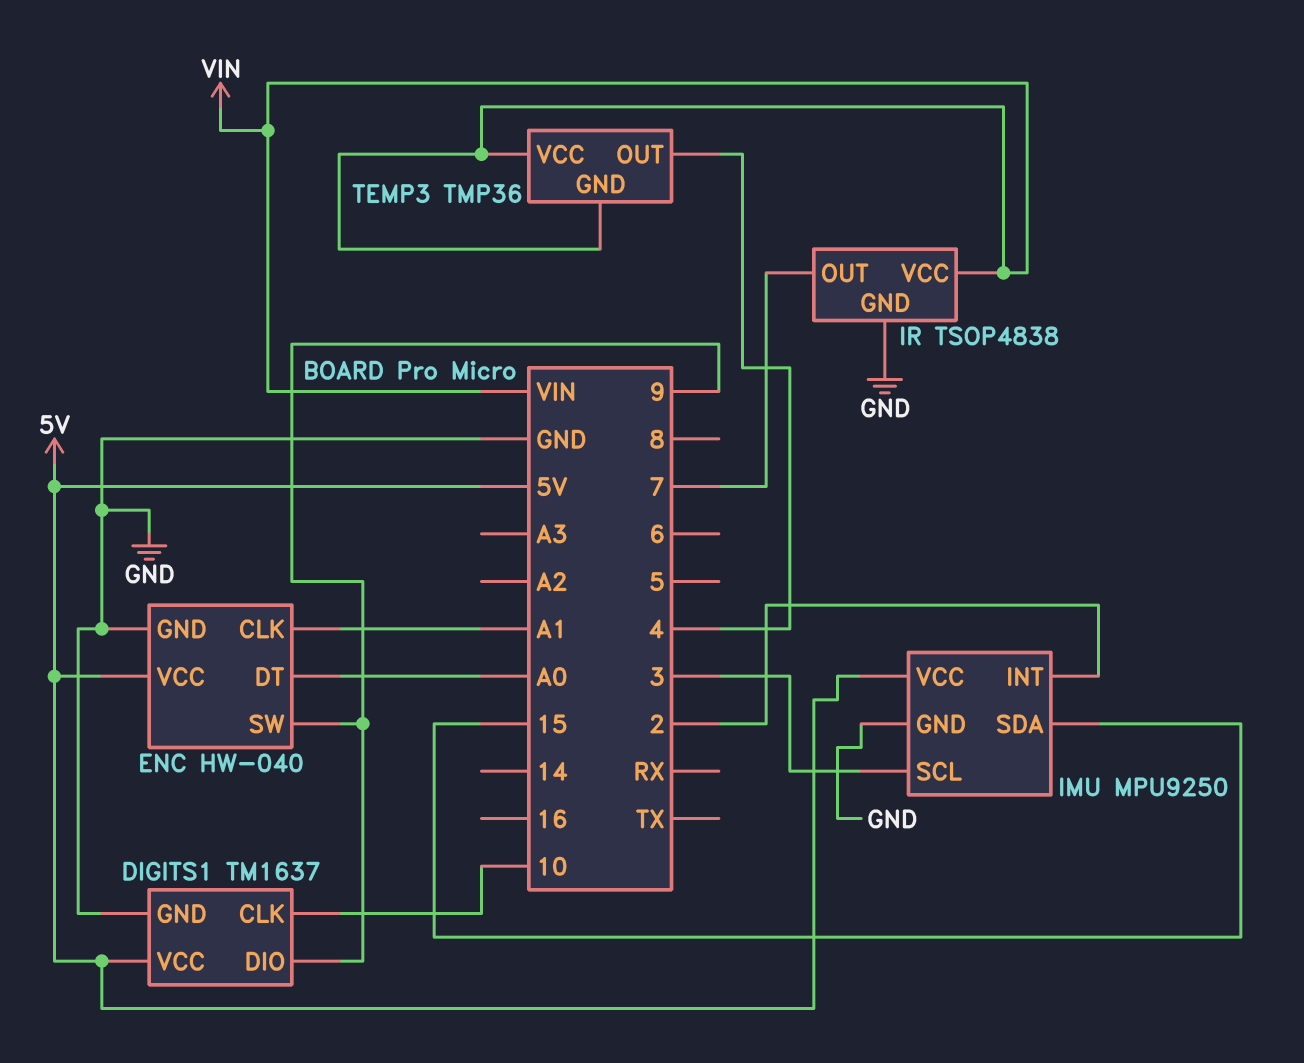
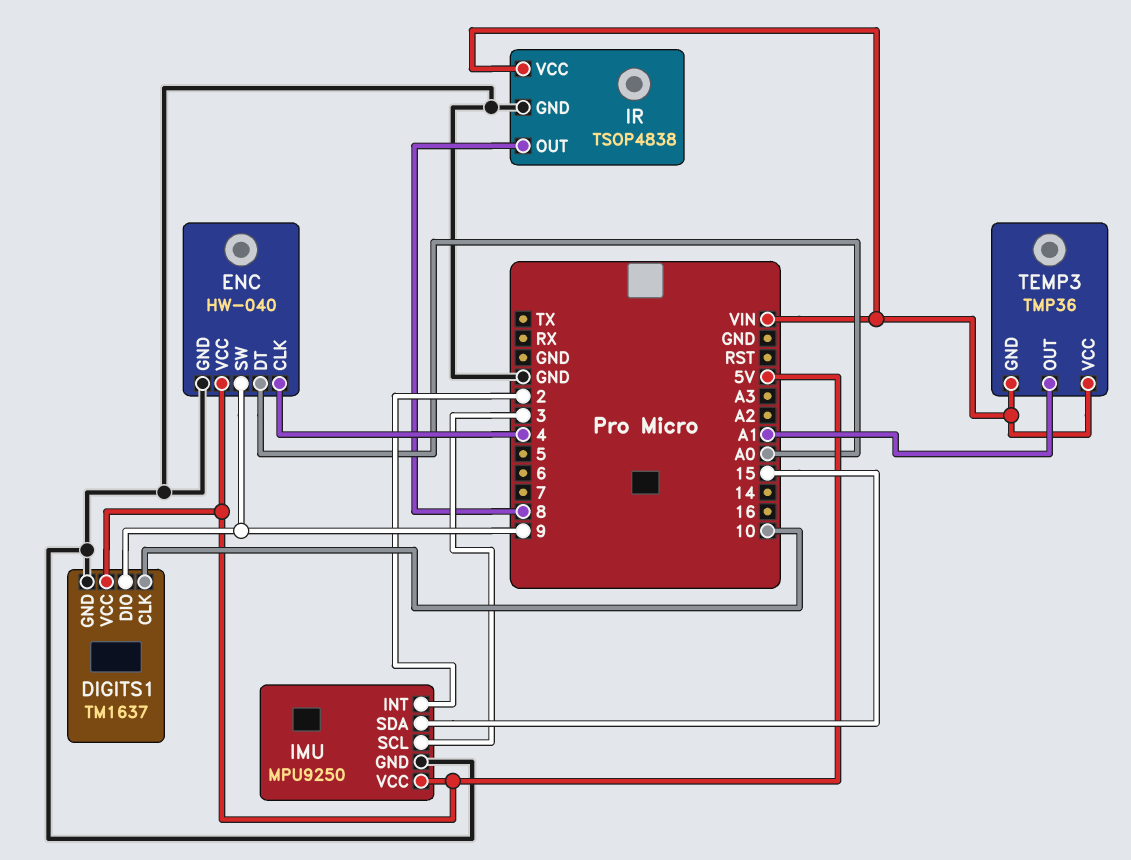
ENC pin CLK: A1 -> 4
IR pin OUT: 7 -> 8
TEMP3 pin OUT: 4 -> A1

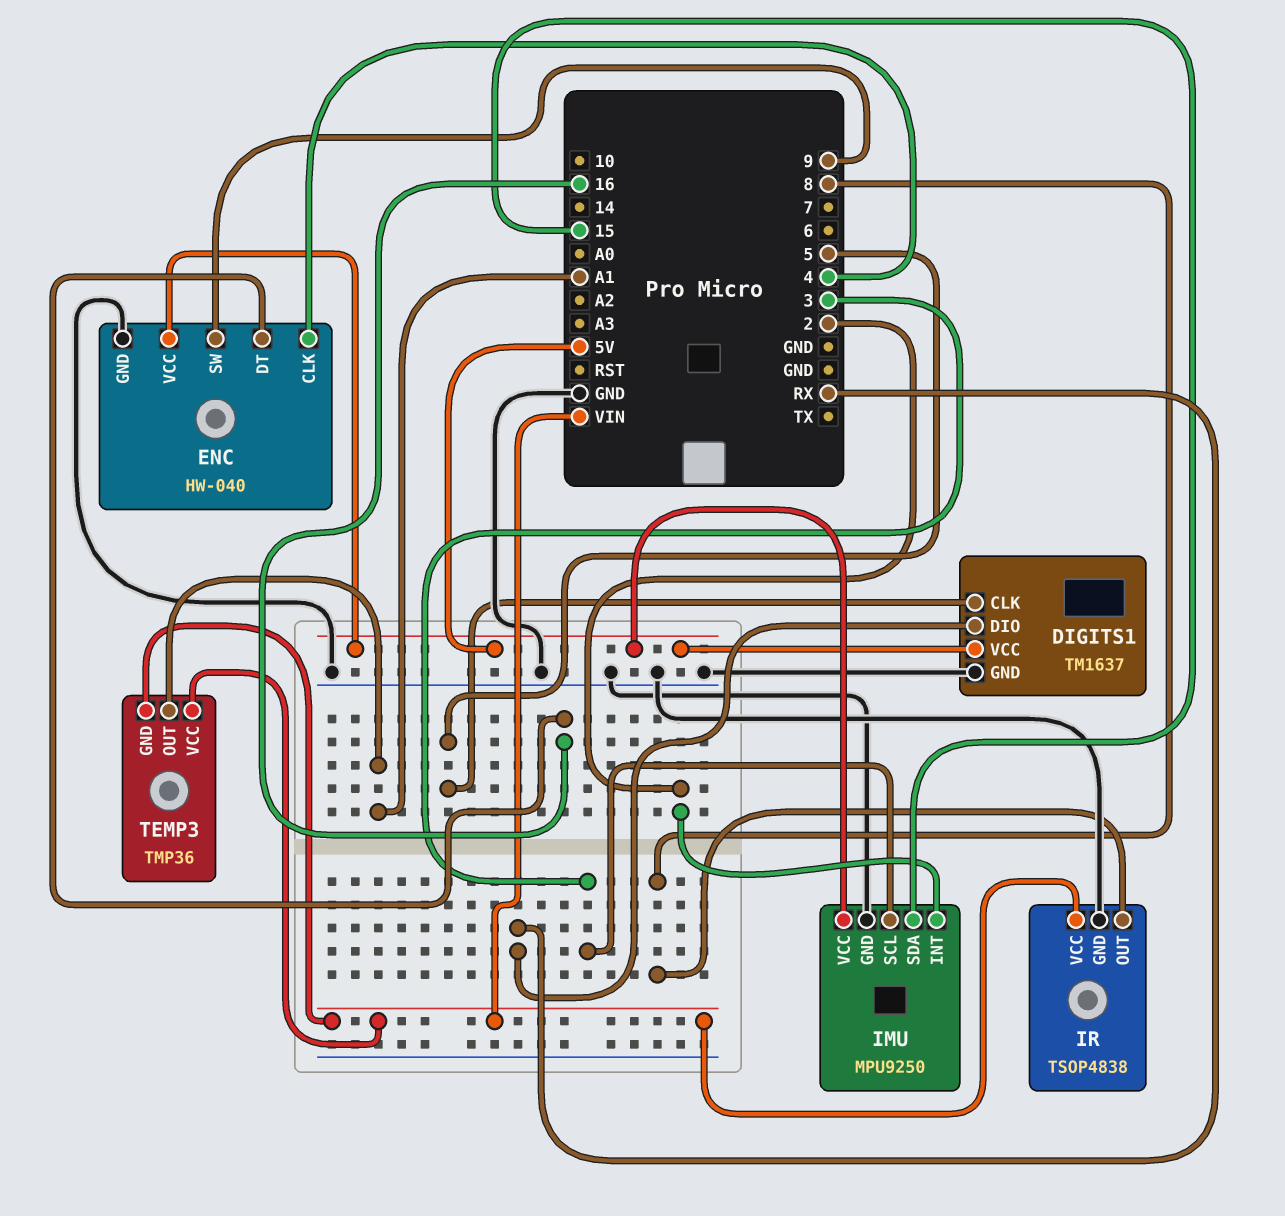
DIGITS1 pin CLK: 10 -> 5
DIGITS1 pin DIO: 9 -> RX
ENC pin DT: A0 -> 16

